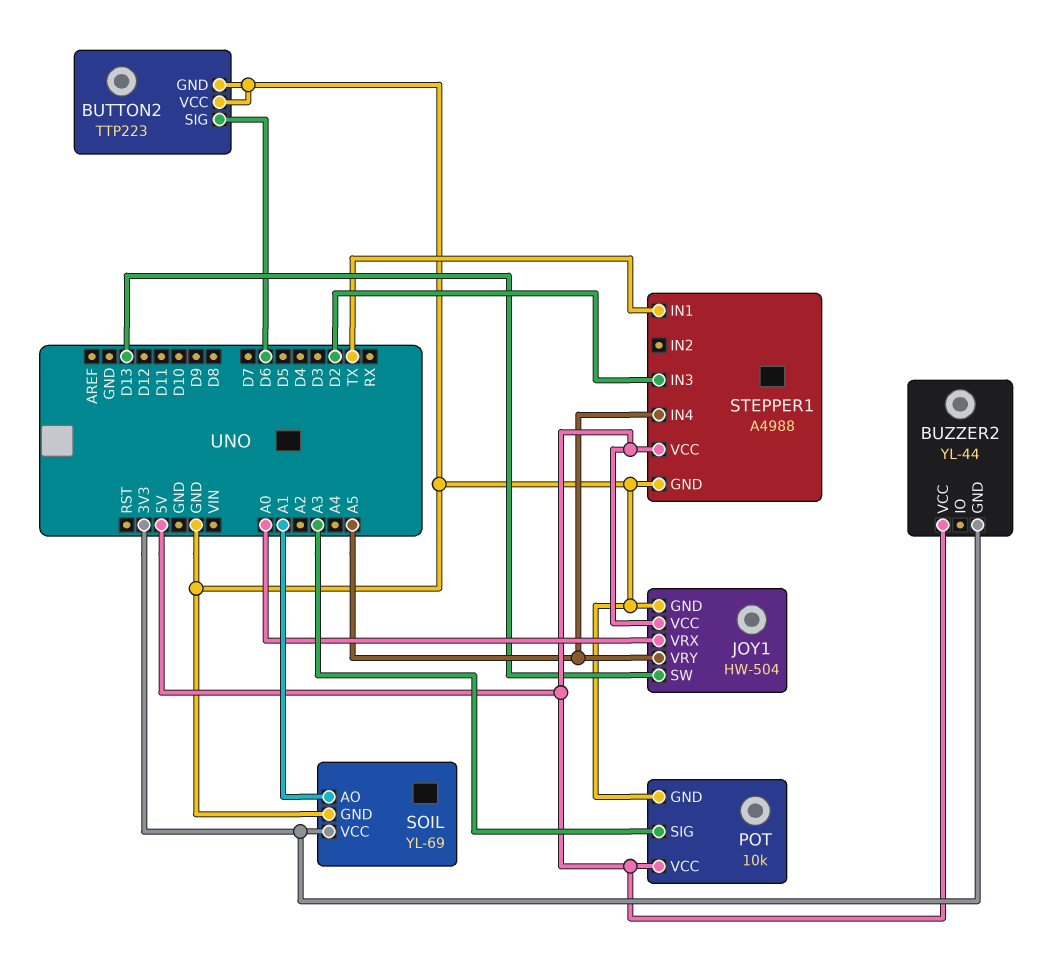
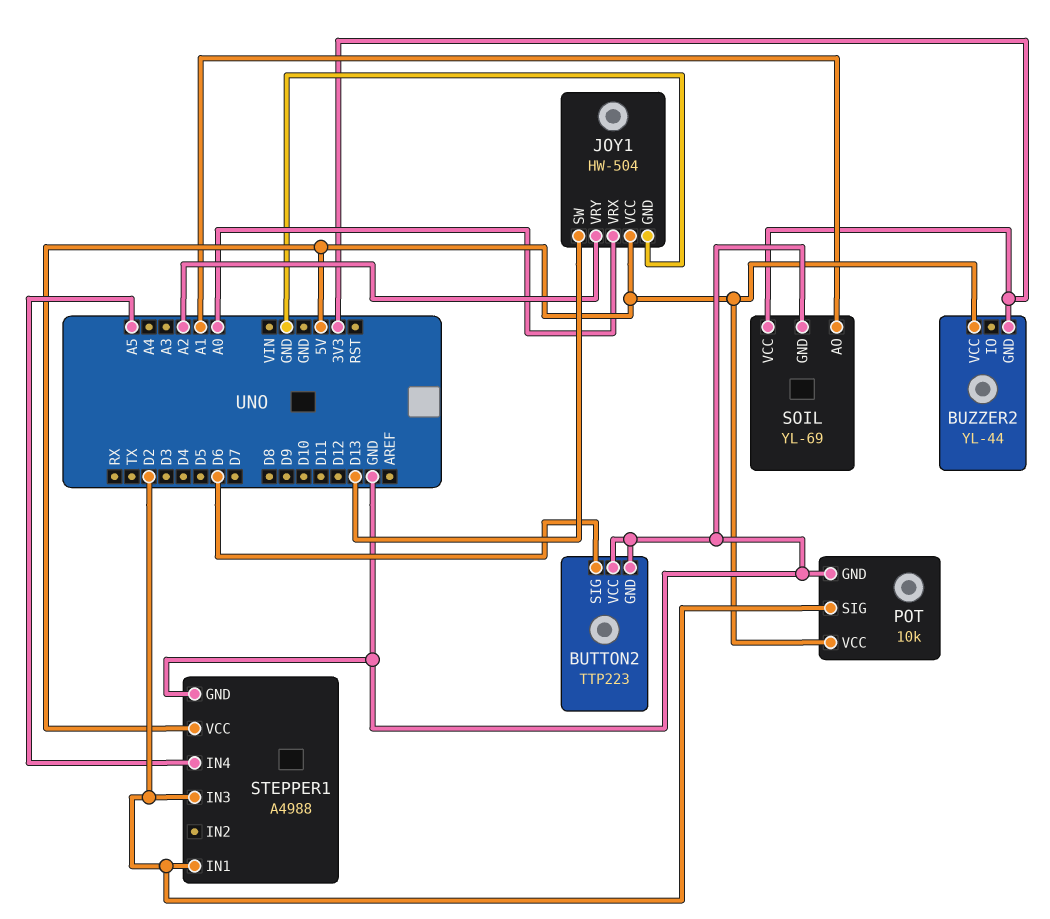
JOY1 pin VRY: A5 -> A2
POT pin SIG: A3 -> D2
STEPPER1 pin IN1: TX -> D2

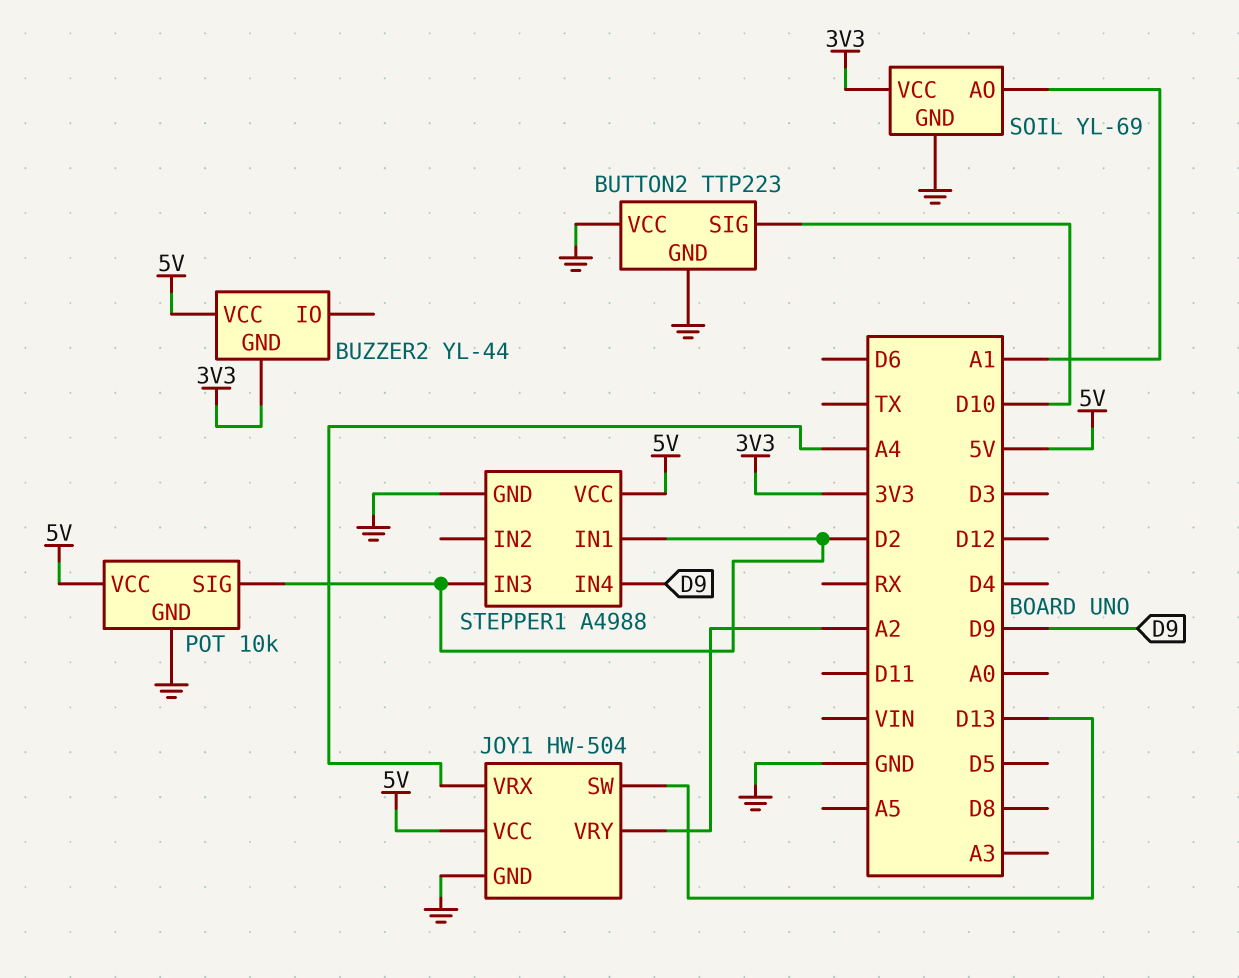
BUTTON2 pin SIG: D6 -> D10
JOY1 pin VRX: A0 -> A4
STEPPER1 pin IN4: A5 -> D9

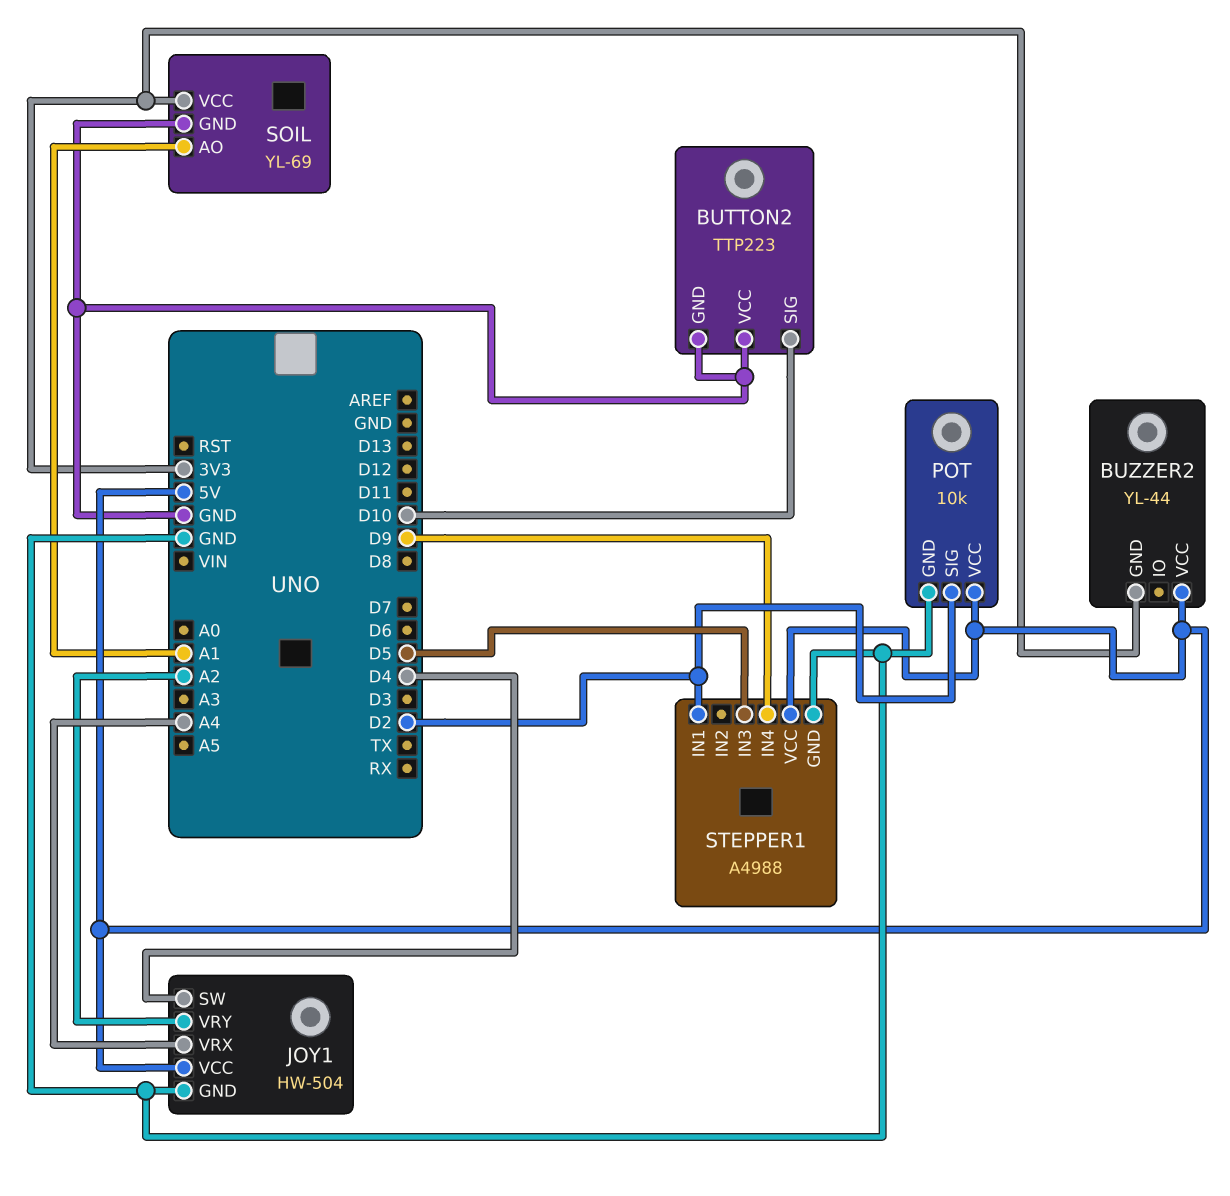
JOY1 pin SW: D13 -> D4
STEPPER1 pin IN3: D2 -> D5

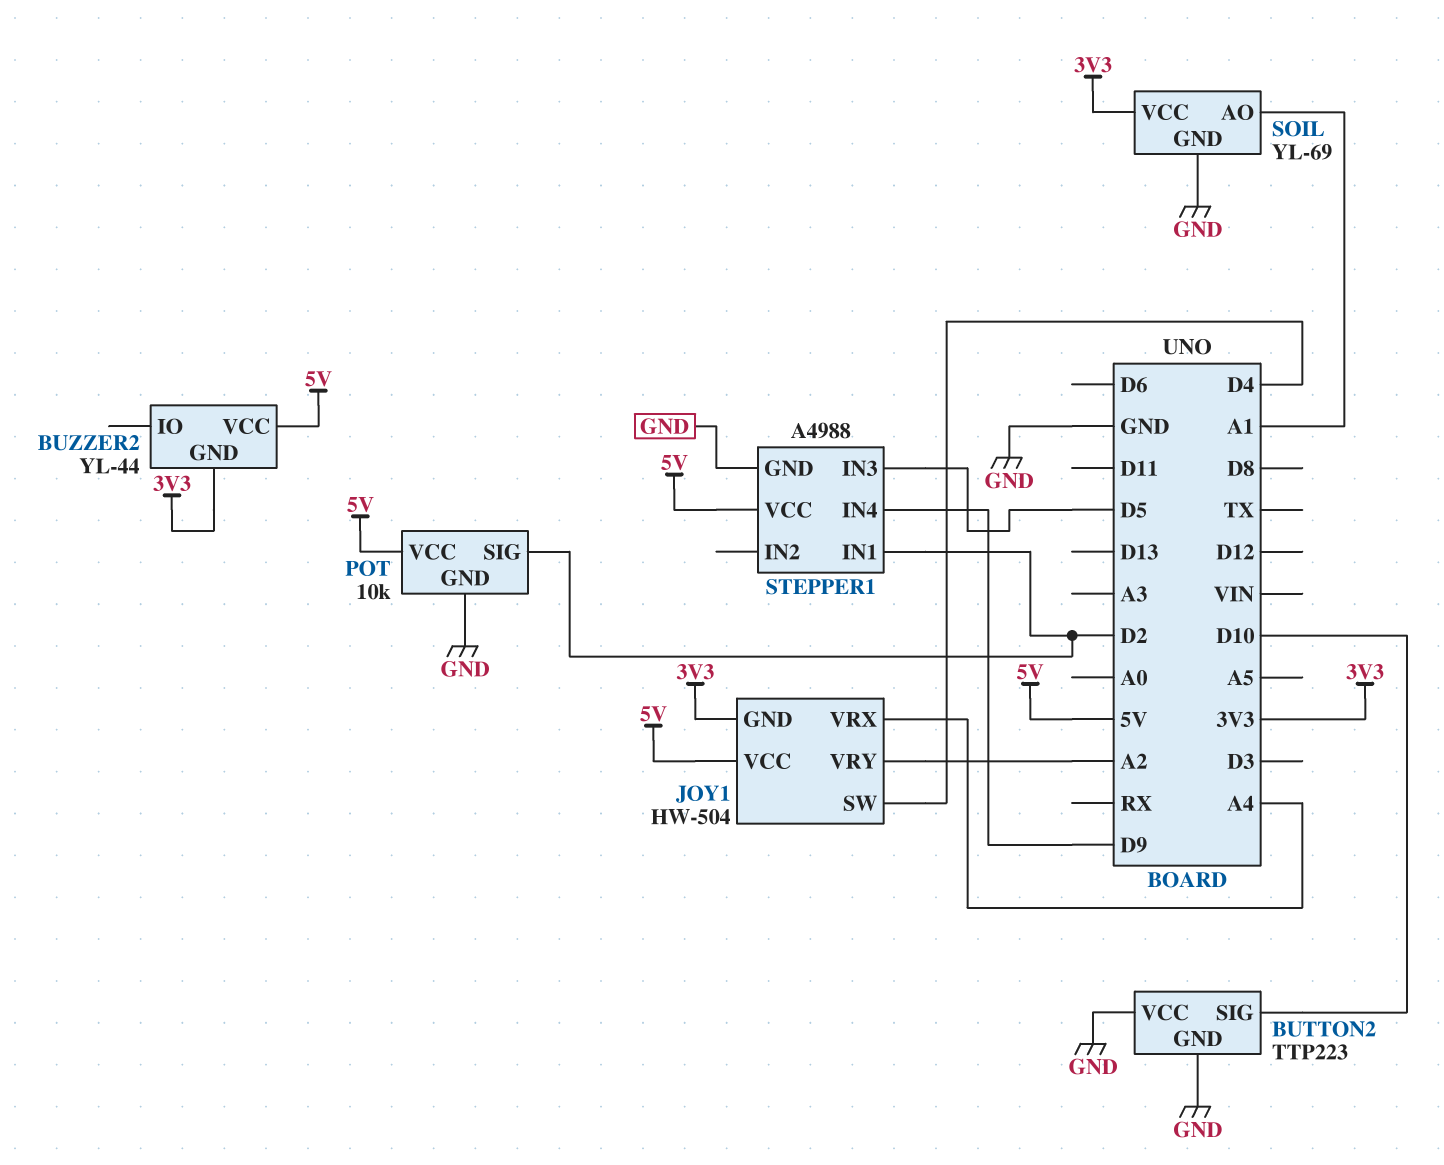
JOY1 pin GND: GND -> 3V3

